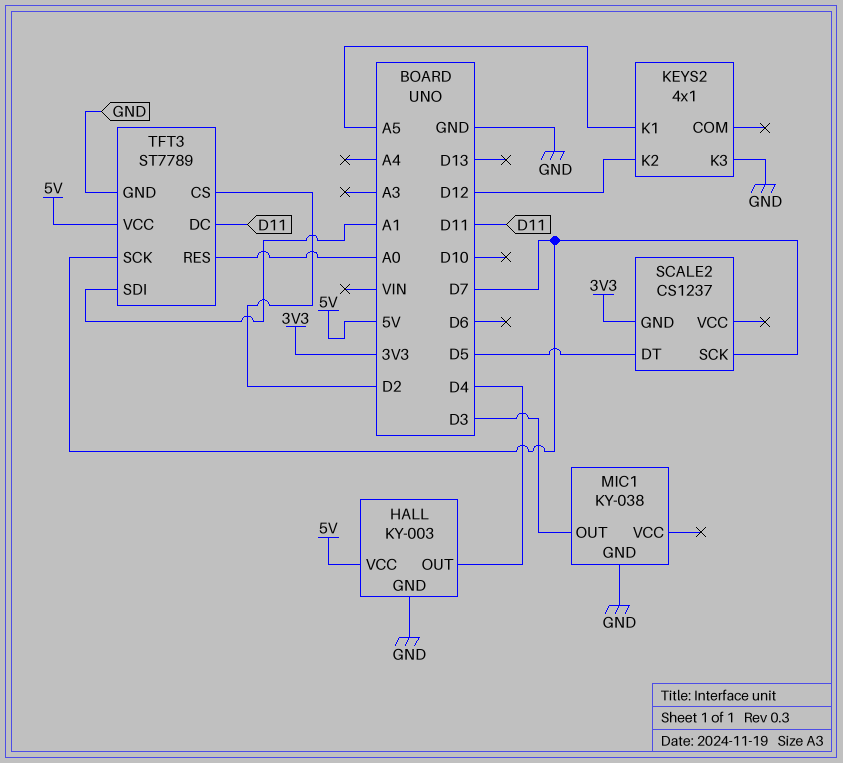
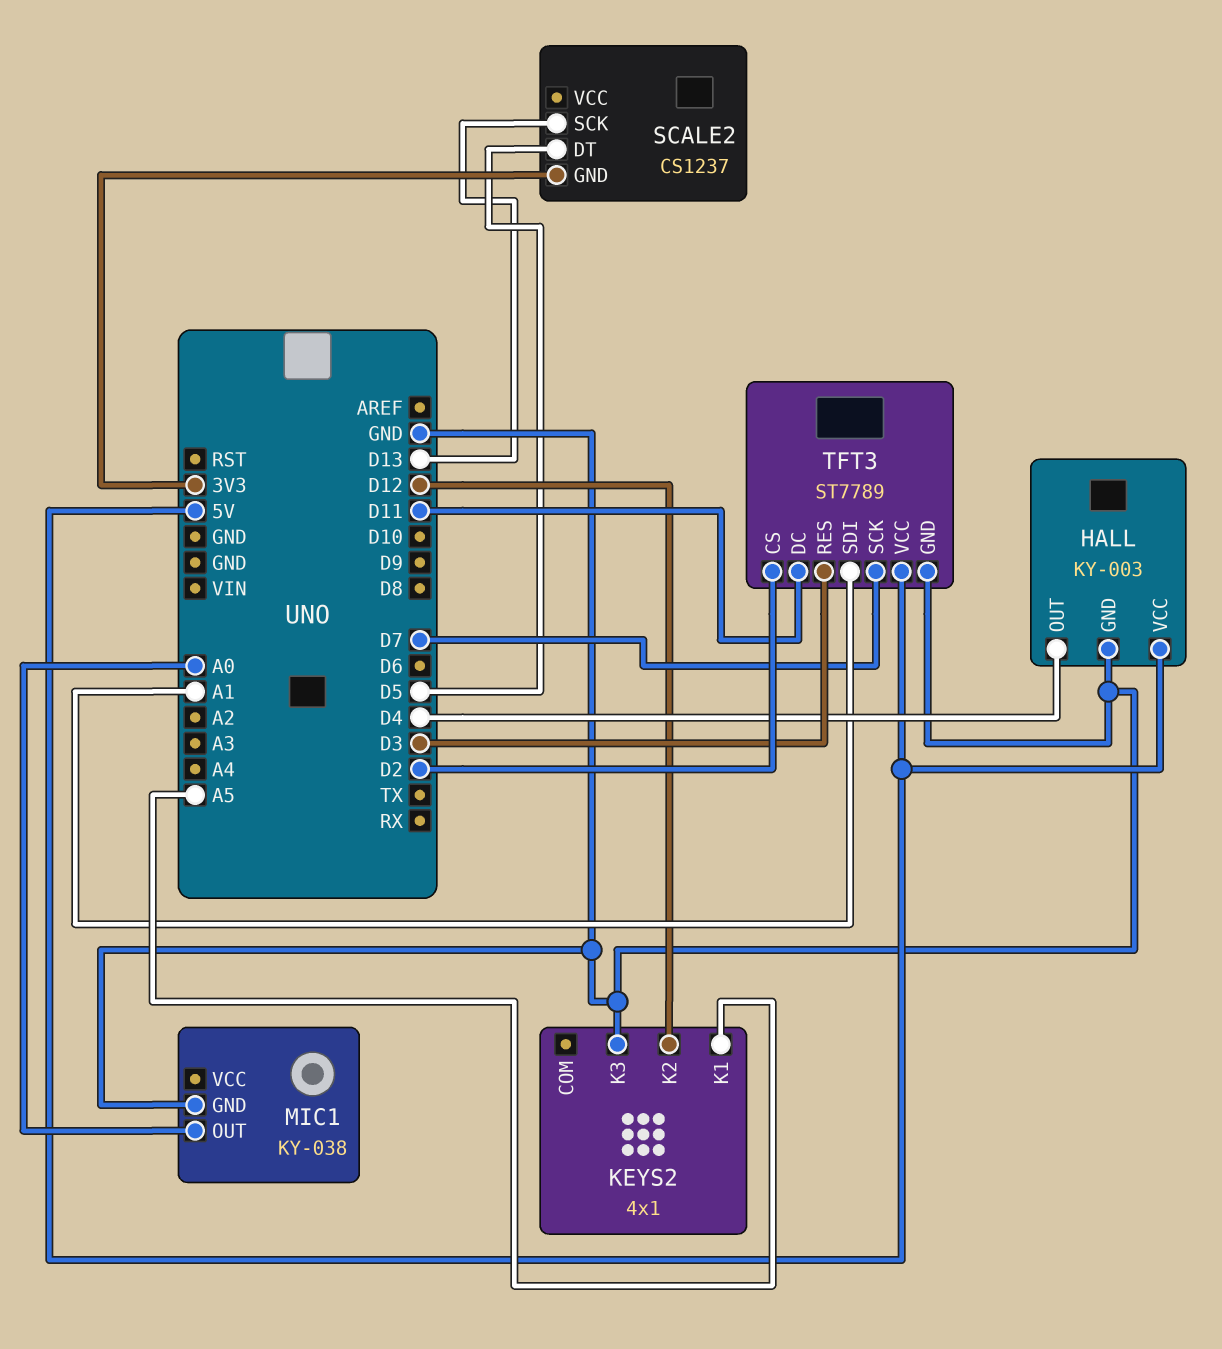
MIC1 pin OUT: D3 -> A0
SCALE2 pin SCK: D7 -> D13
TFT3 pin RES: A0 -> D3

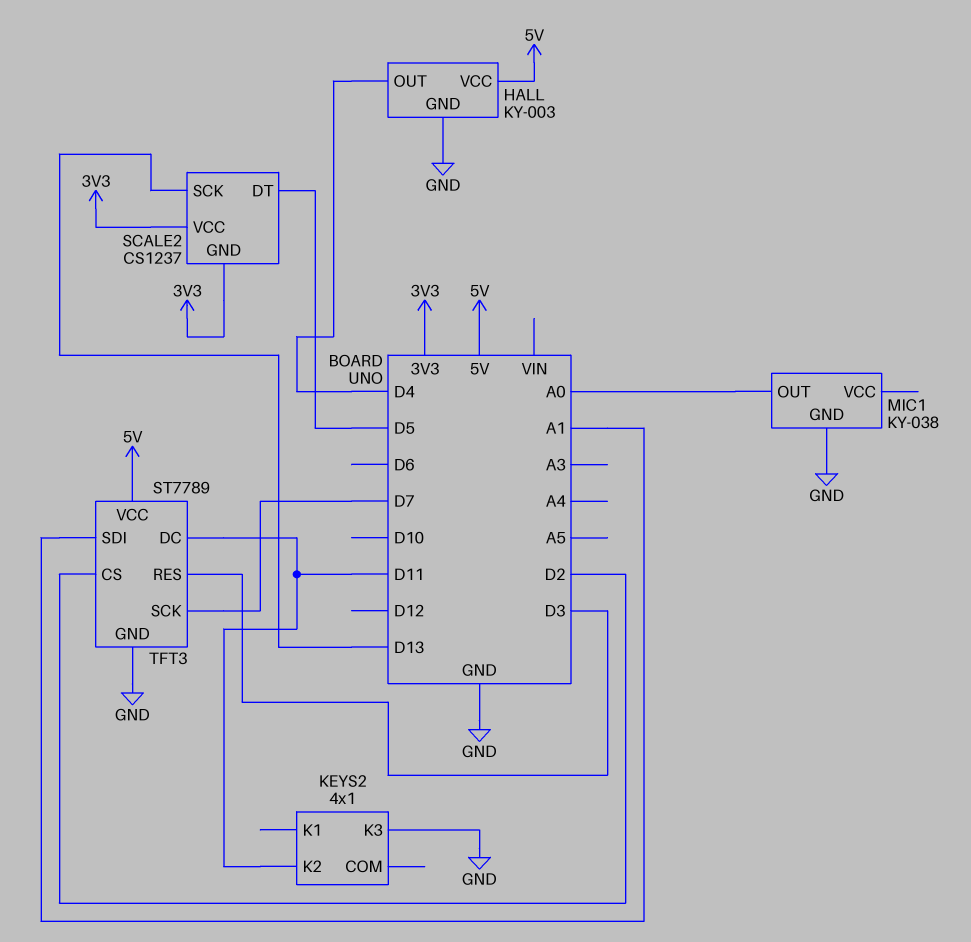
KEYS2 pin K1: A5 -> none
KEYS2 pin K2: D12 -> D11
SCALE2 pin VCC: none -> 3V3

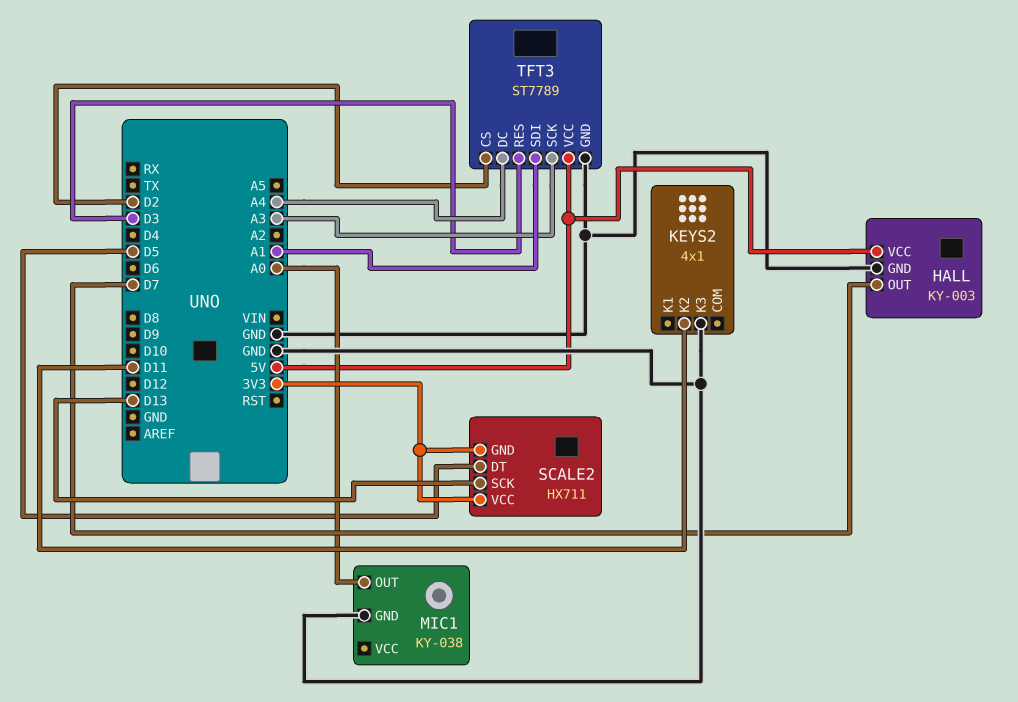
HALL pin OUT: D4 -> D7
SCALE2: CS1237 -> HX711
TFT3 pin DC: D11 -> A4
TFT3 pin SCK: D7 -> A3

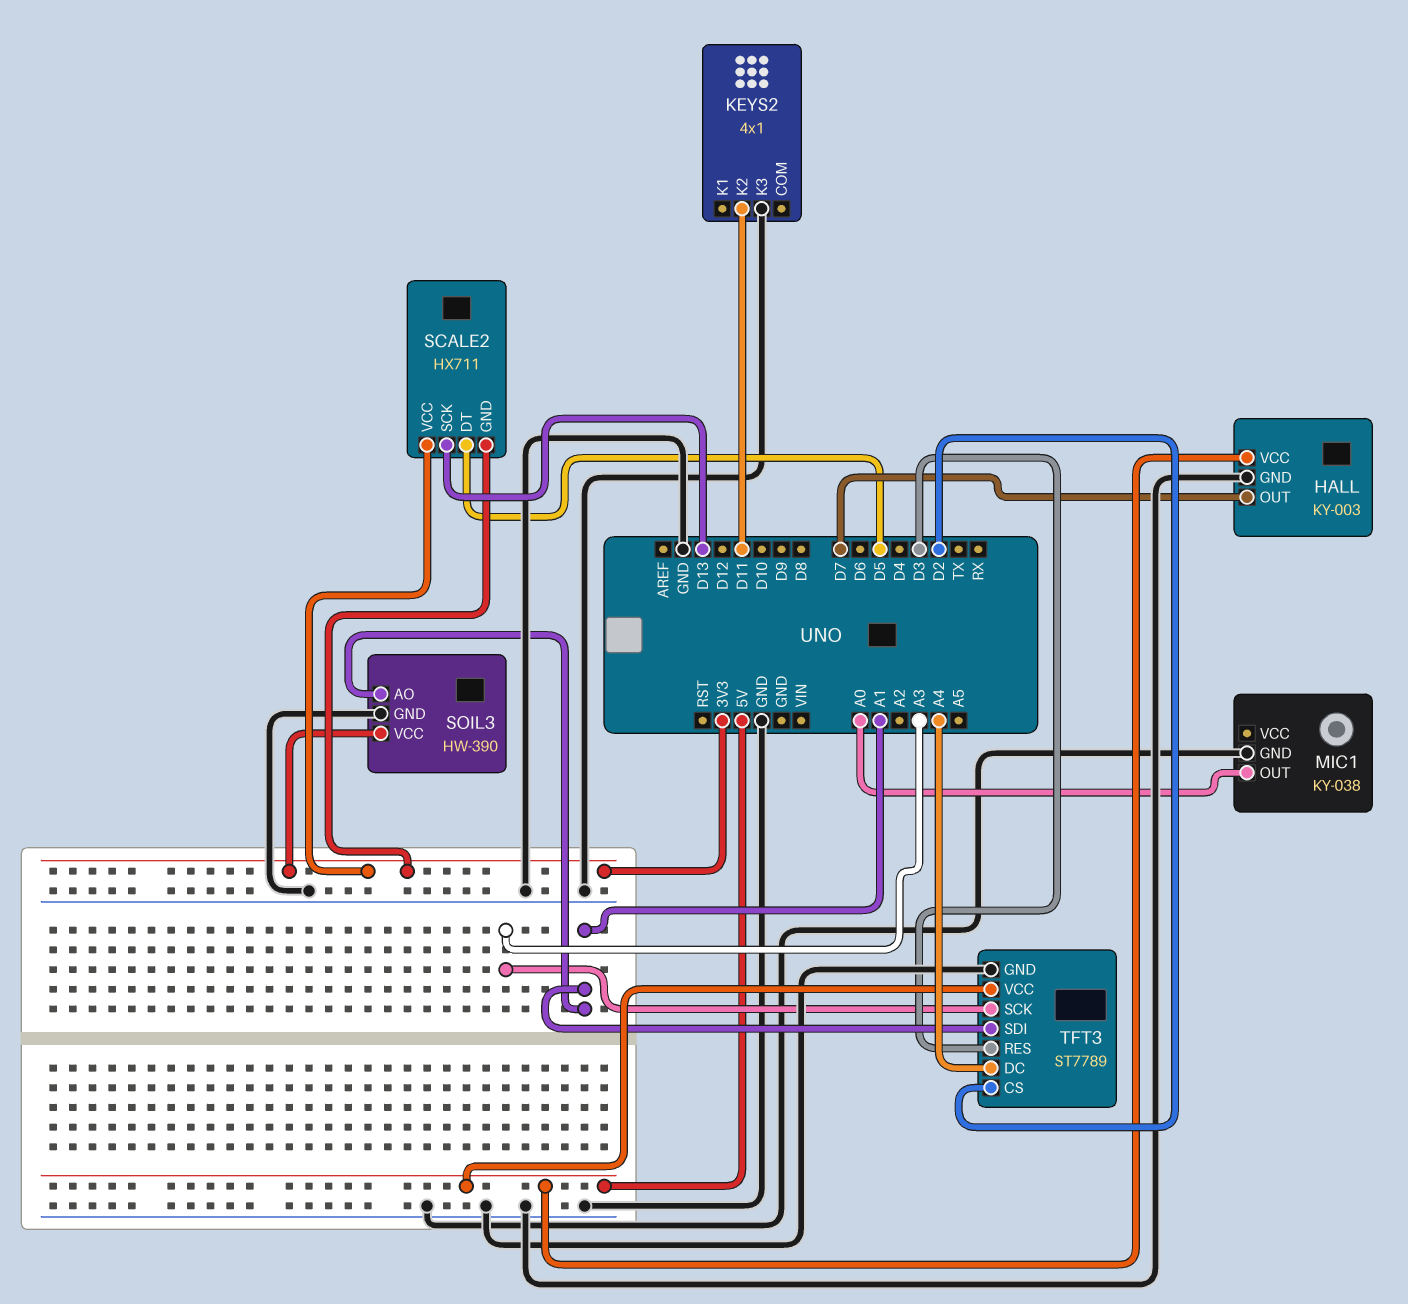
SOIL3: none -> HW-390
SOIL3 pin AO: none -> A1
SOIL3 pin GND: none -> GND
SOIL3 pin VCC: none -> 3V3

